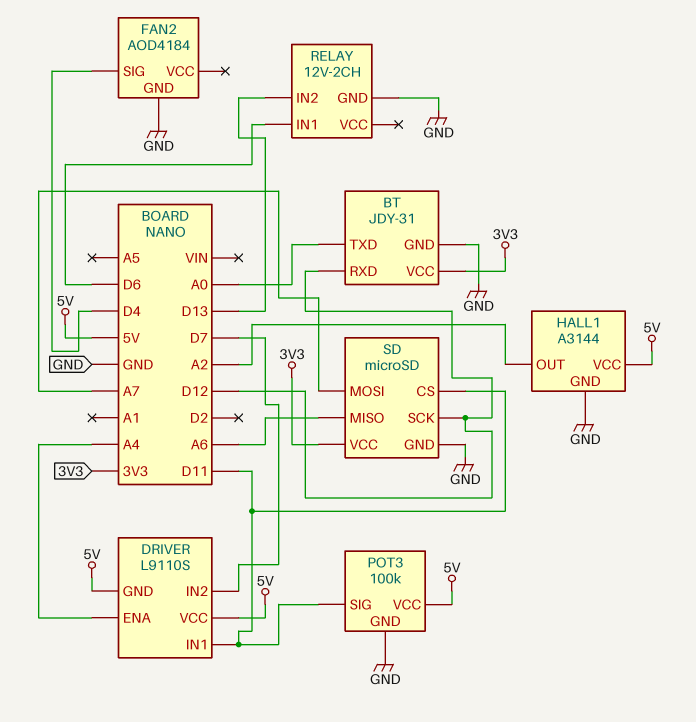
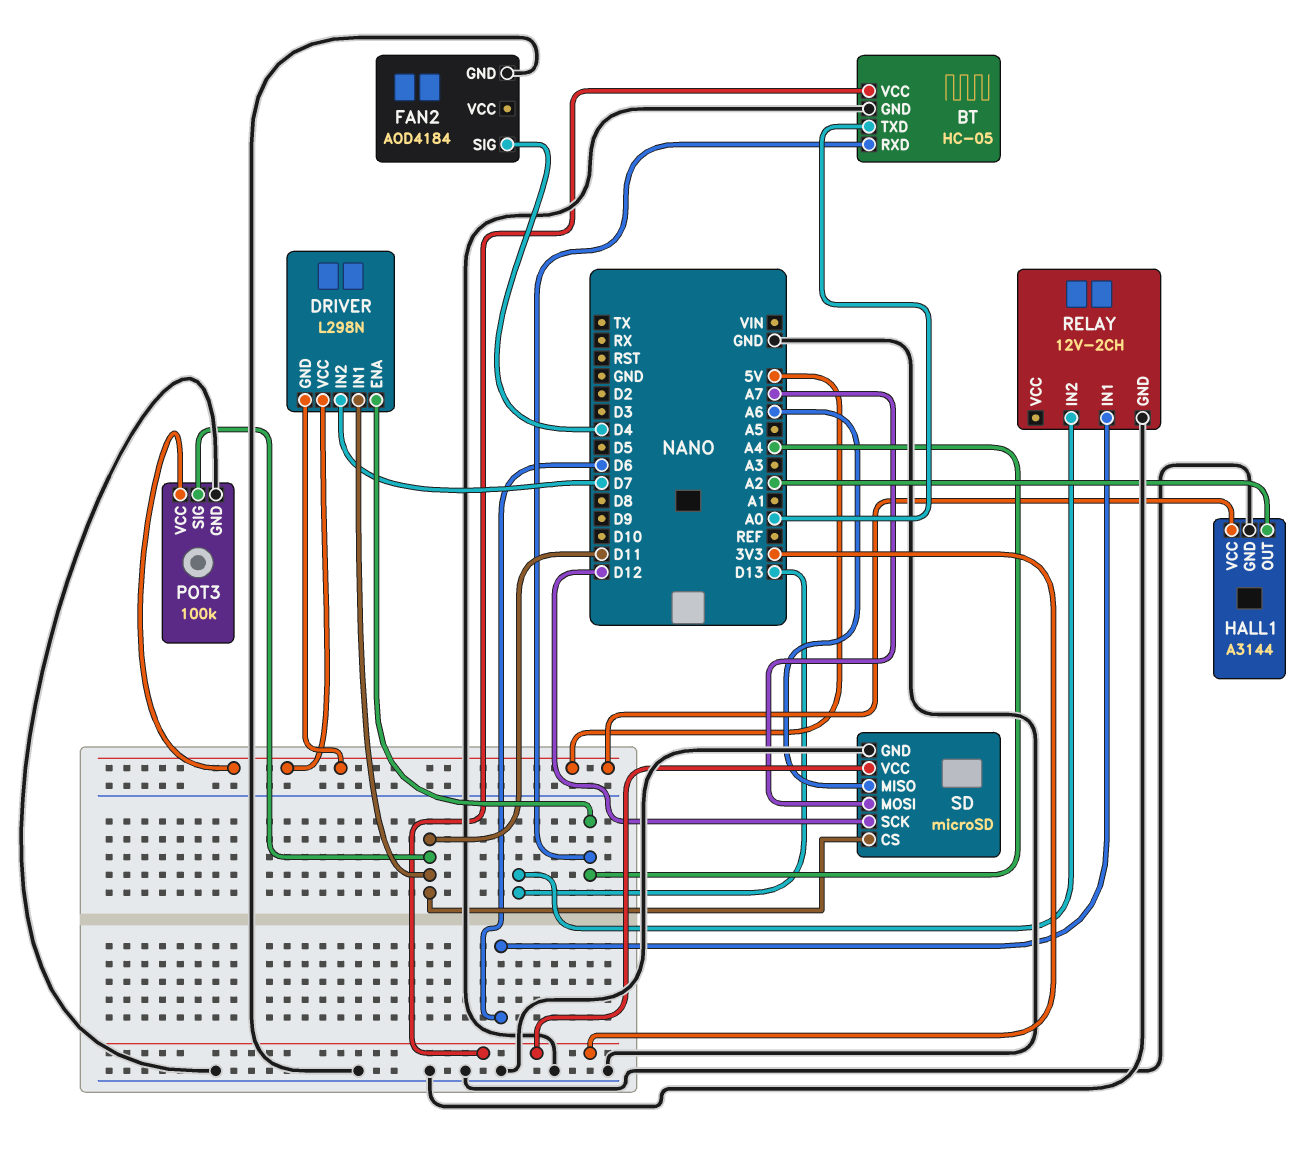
BT: JDY-31 -> HC-05
BT pin RXD: D12 -> A4
DRIVER: L9110S -> L298N

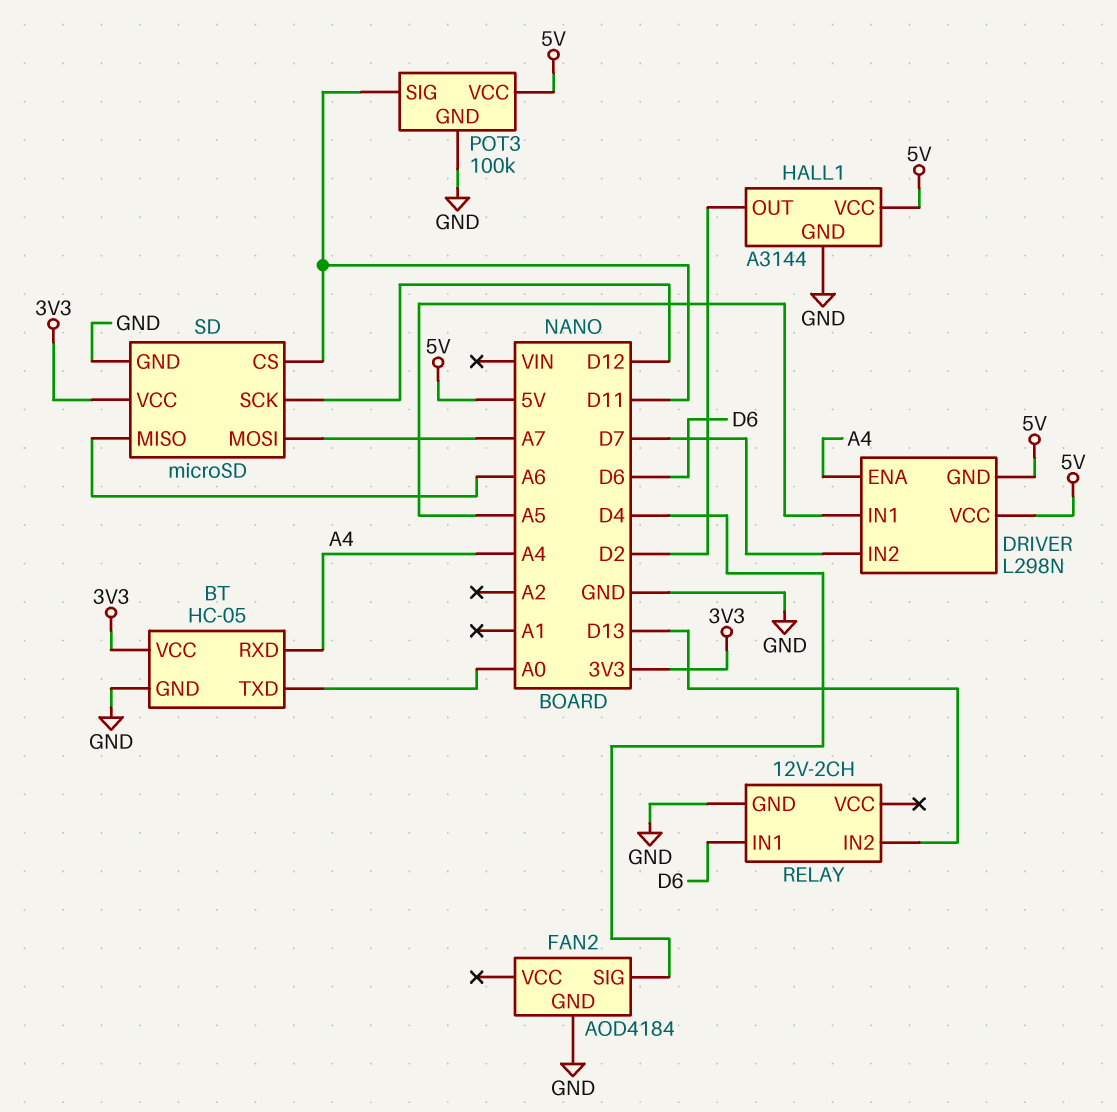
DRIVER pin IN1: D11 -> A5
HALL1 pin OUT: A2 -> D2

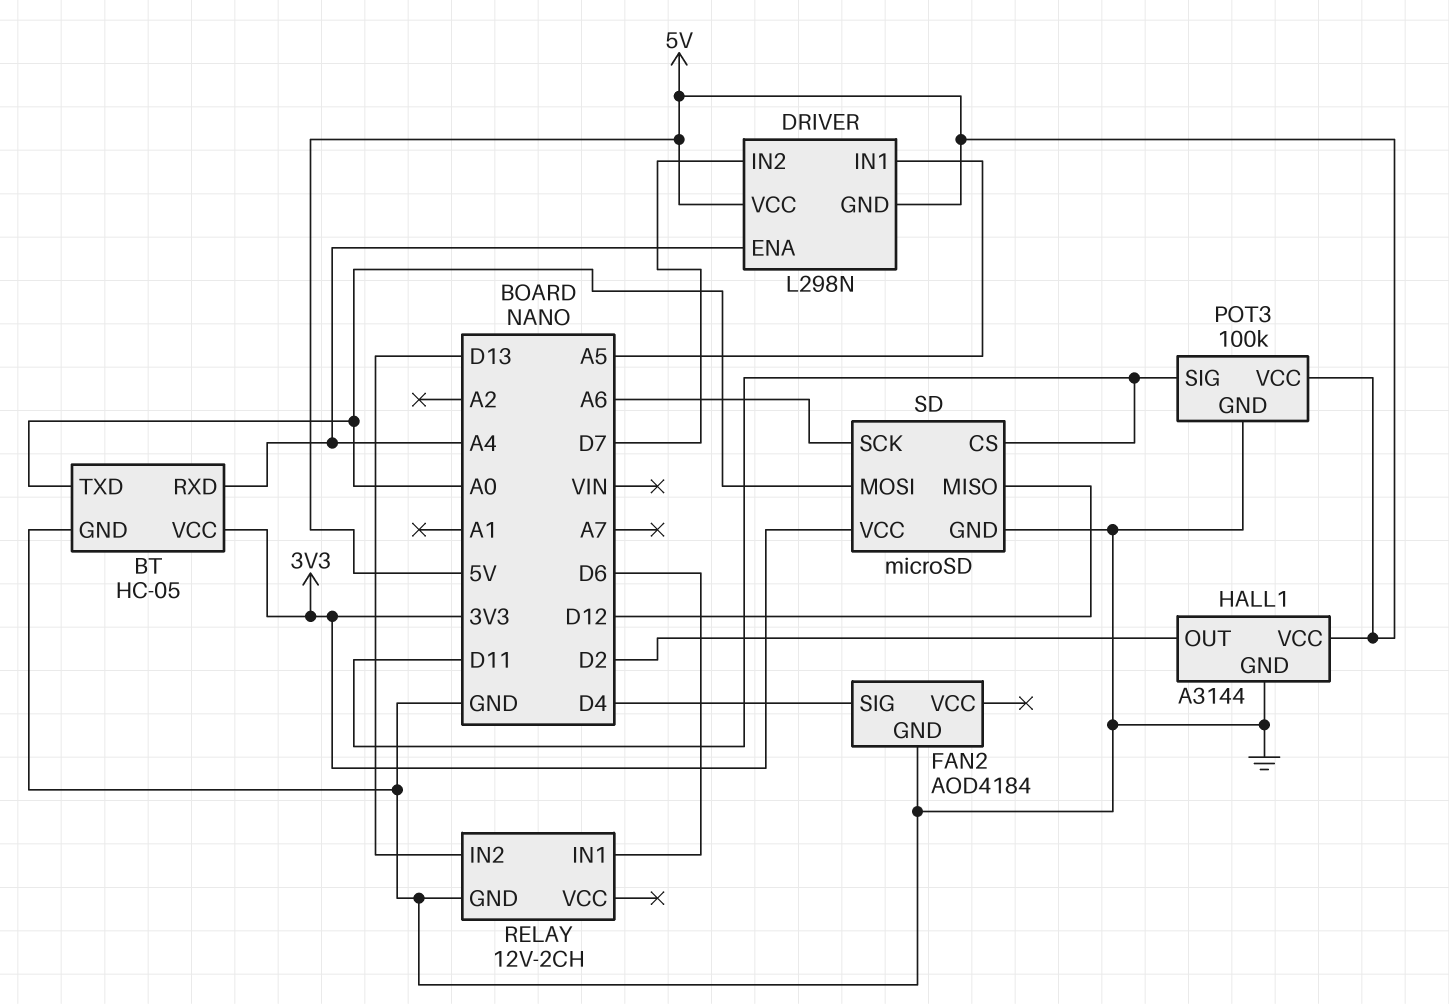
SD pin MISO: A6 -> D12
SD pin MOSI: A7 -> A0
SD pin SCK: D12 -> A6

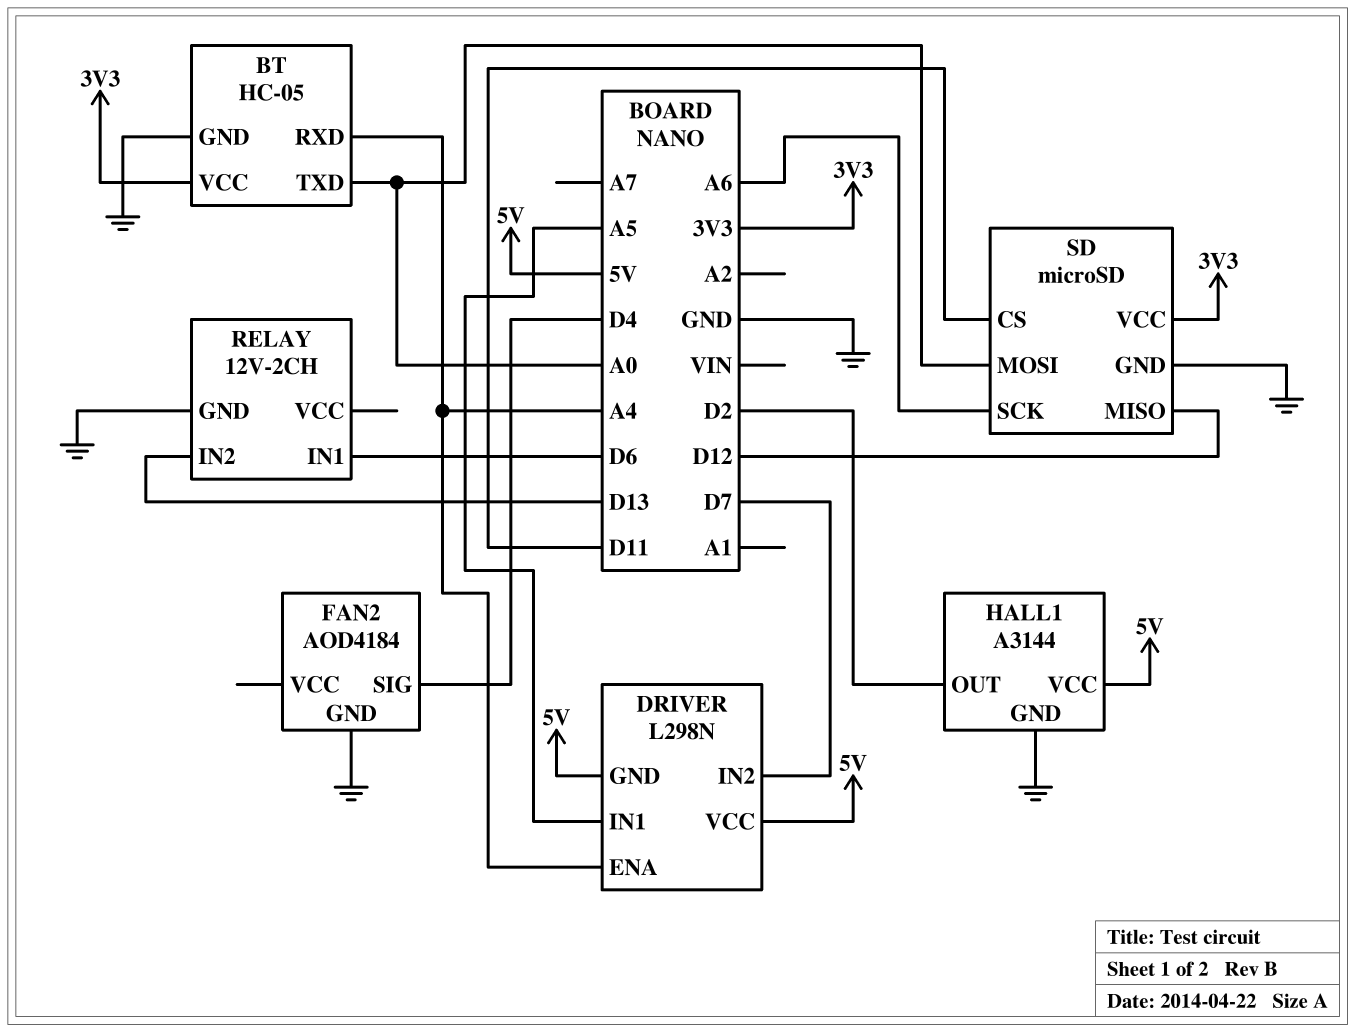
POT3: 100k -> none
POT3 pin GND: GND -> none
POT3 pin SIG: D11 -> none
POT3 pin VCC: 5V -> none

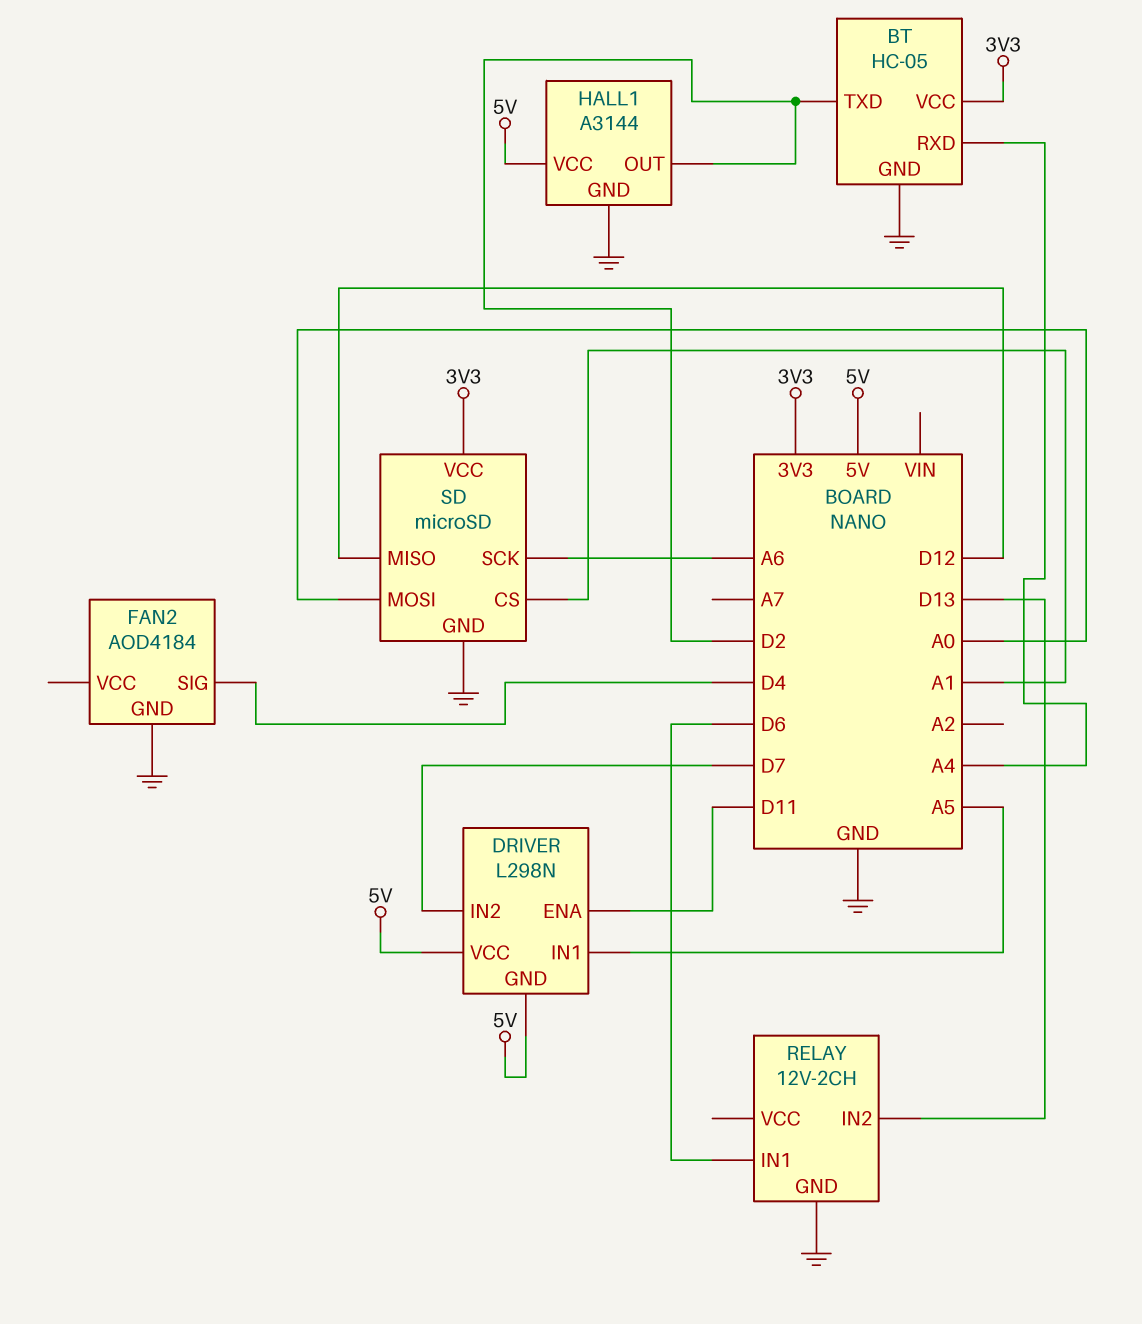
BT pin TXD: A0 -> D2
DRIVER pin ENA: A4 -> D11
SD pin CS: D11 -> A1

